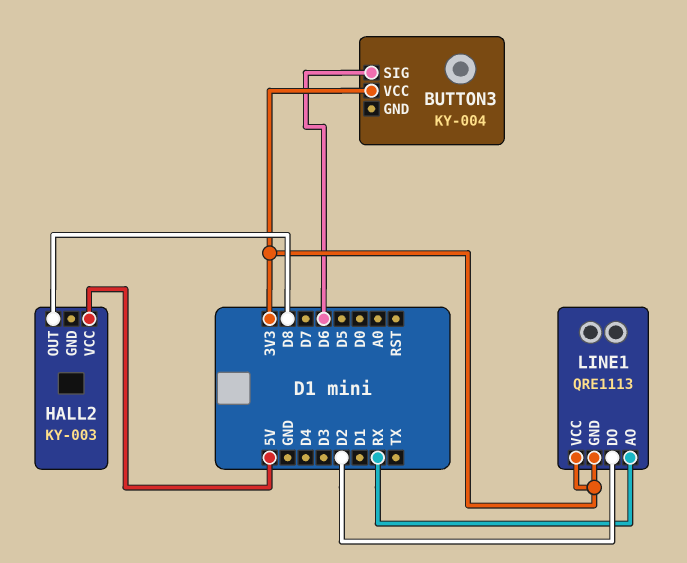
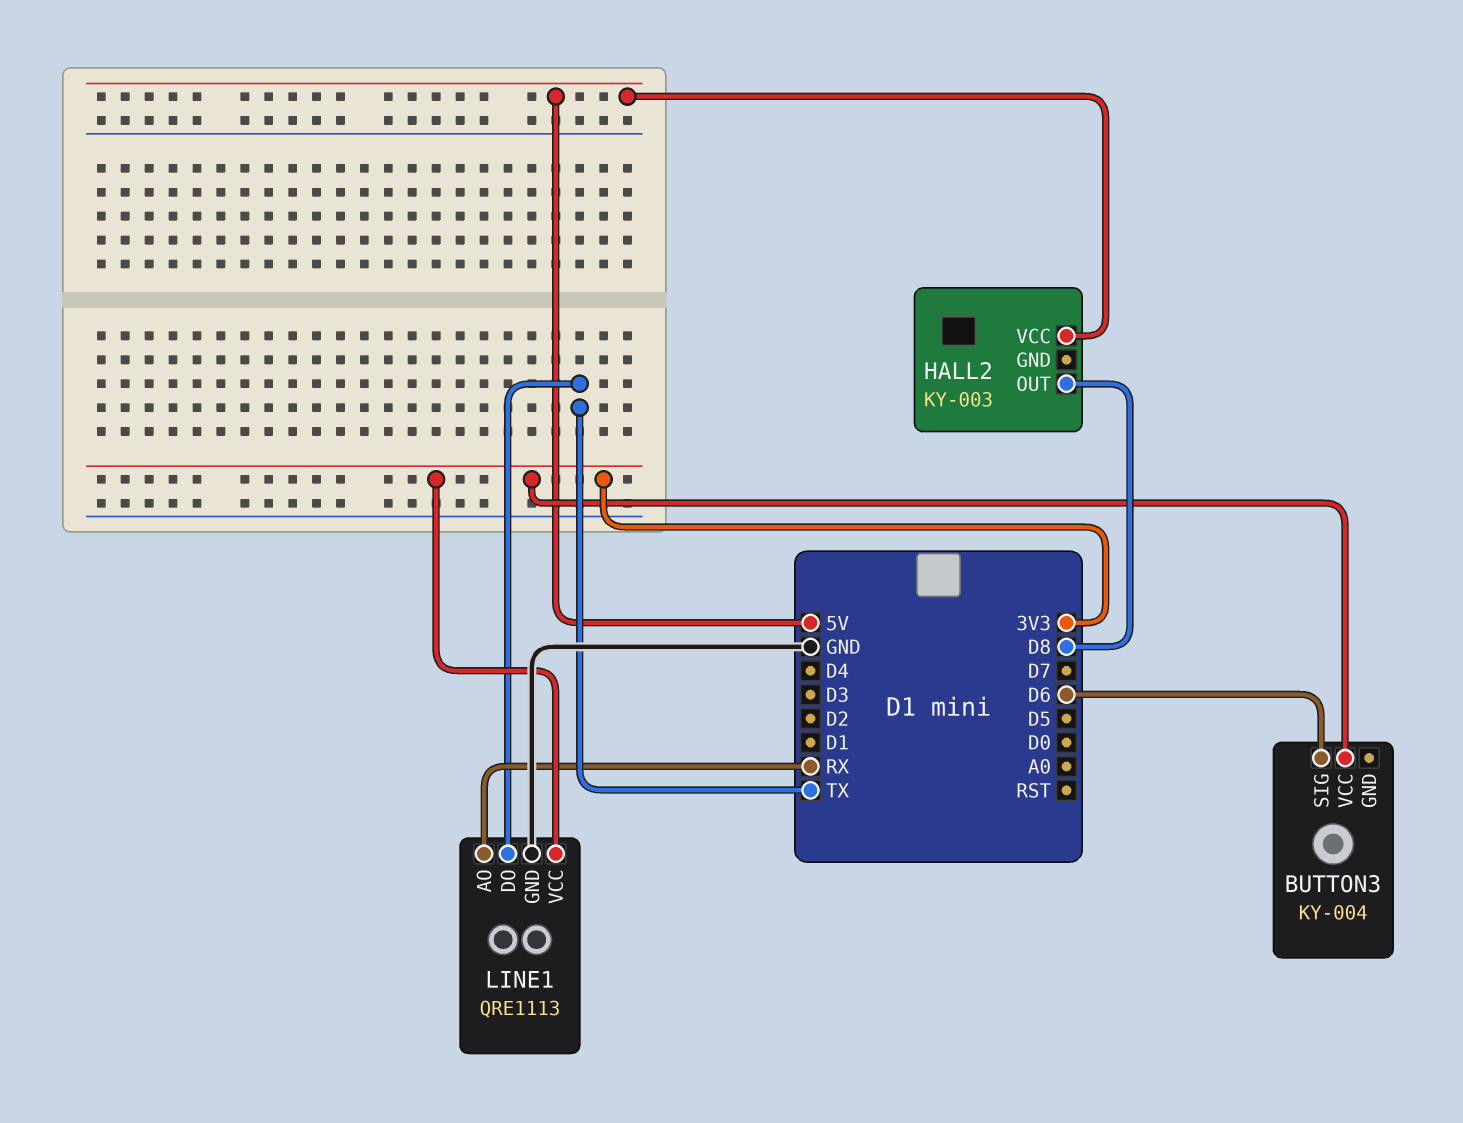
LINE1 pin DO: D2 -> TX
LINE1 pin GND: 3V3 -> GND

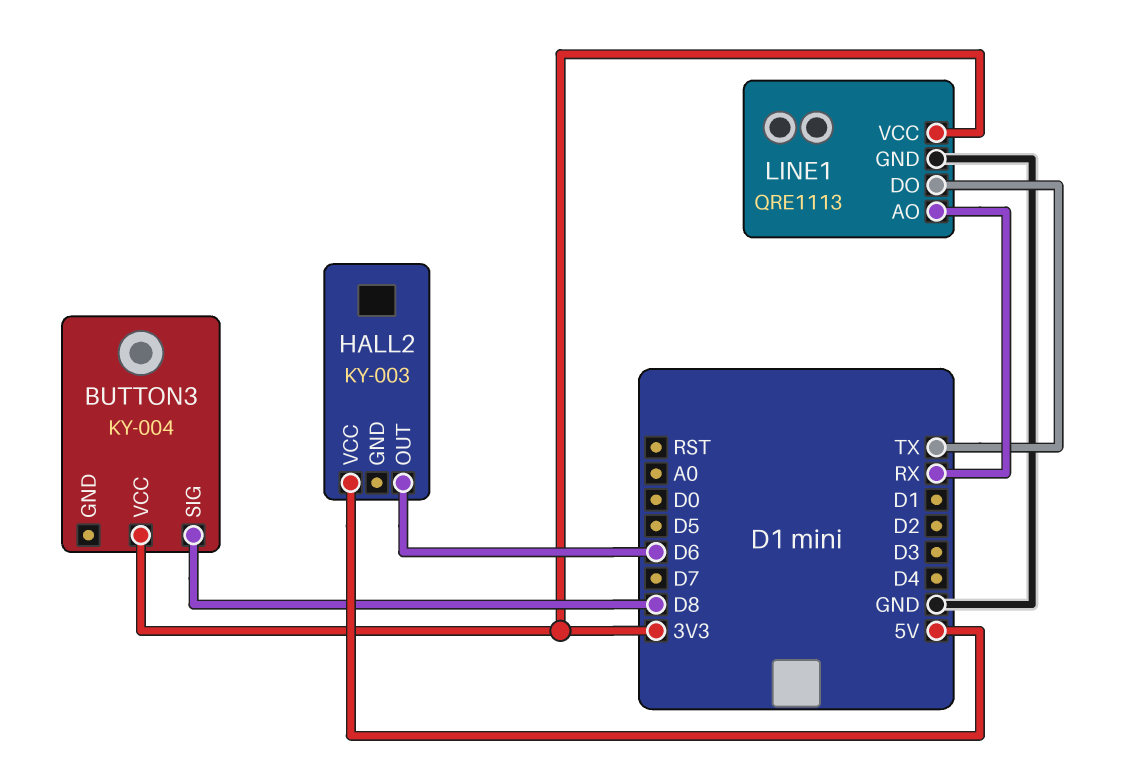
BUTTON3 pin SIG: D6 -> D8
HALL2 pin OUT: D8 -> D6

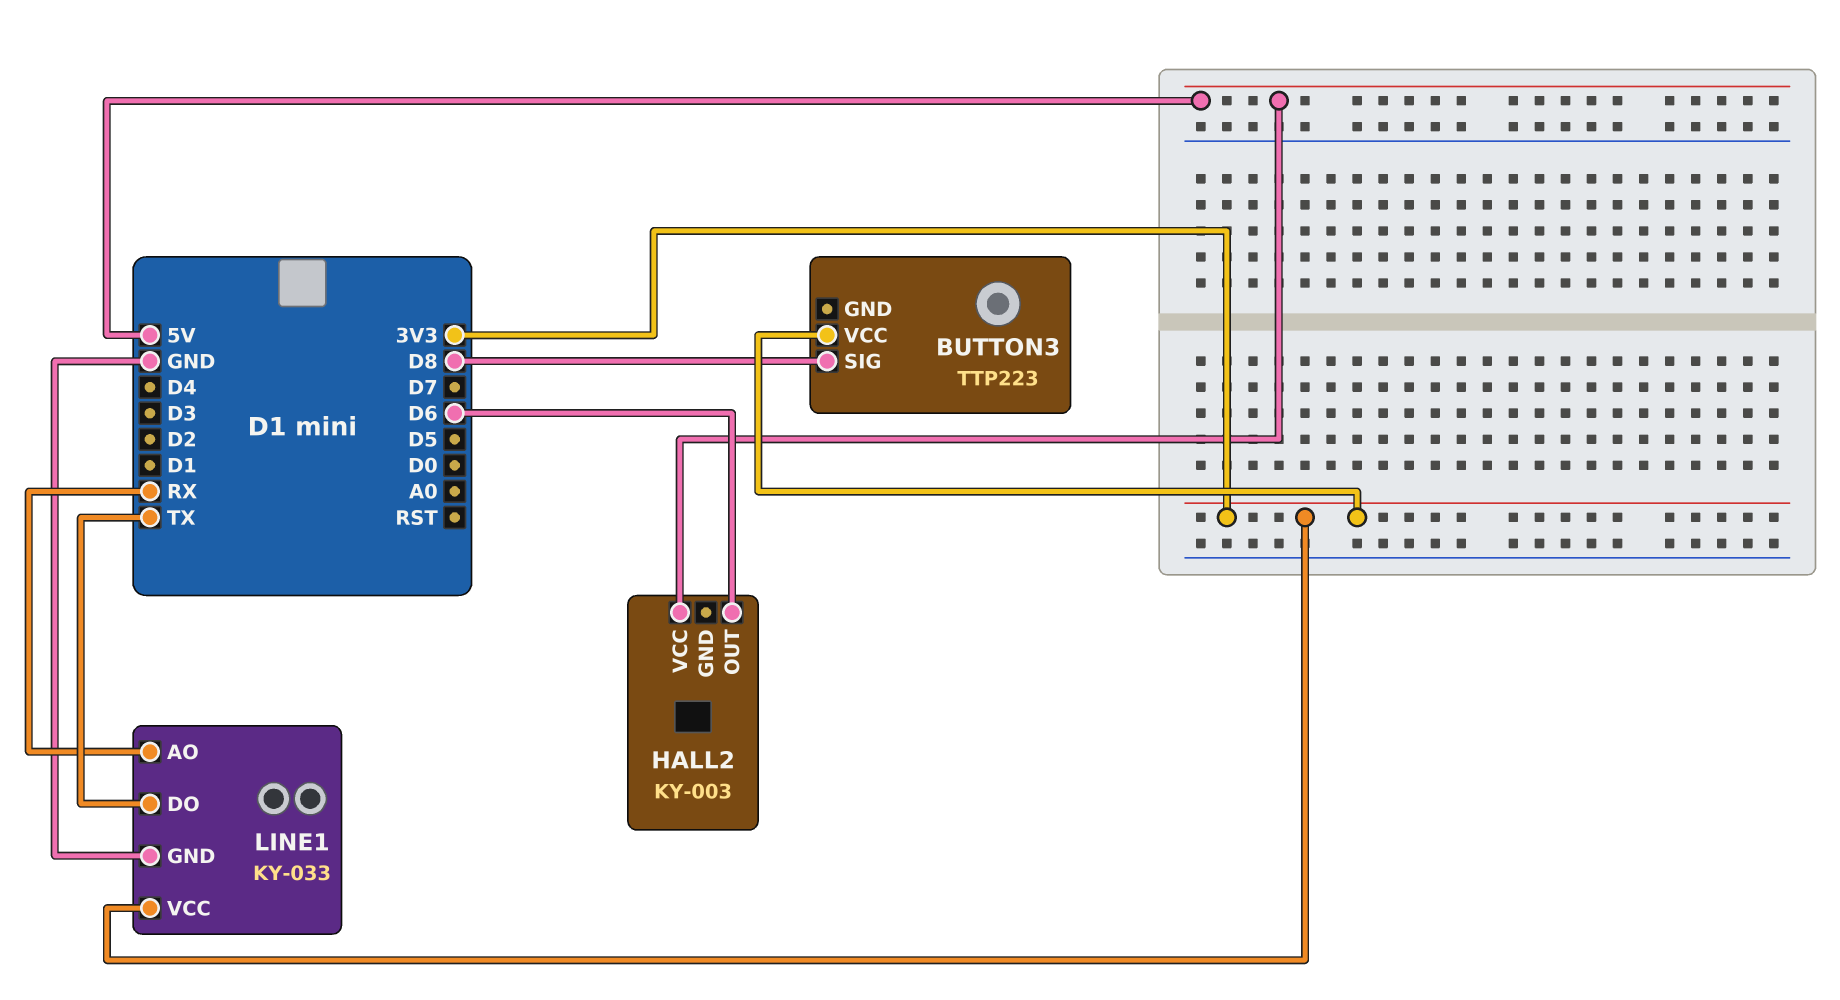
BUTTON3: KY-004 -> TTP223
LINE1: QRE1113 -> KY-033

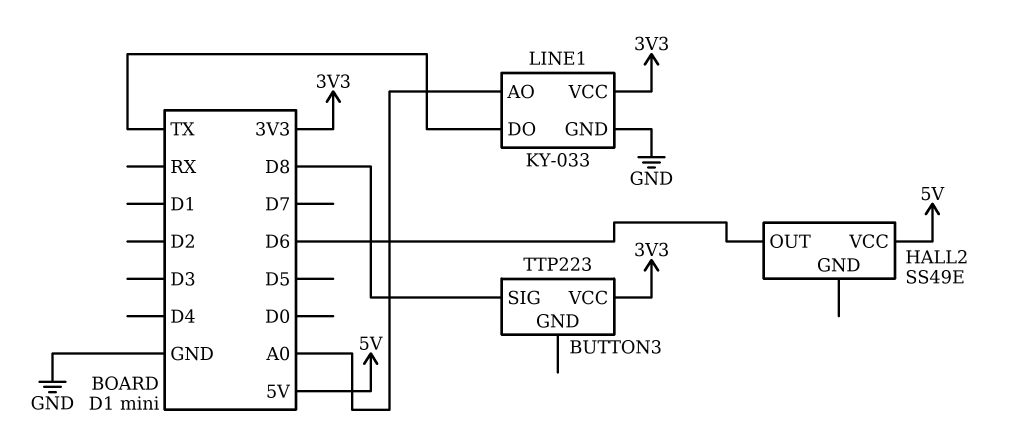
HALL2: KY-003 -> SS49E
LINE1 pin AO: RX -> A0

